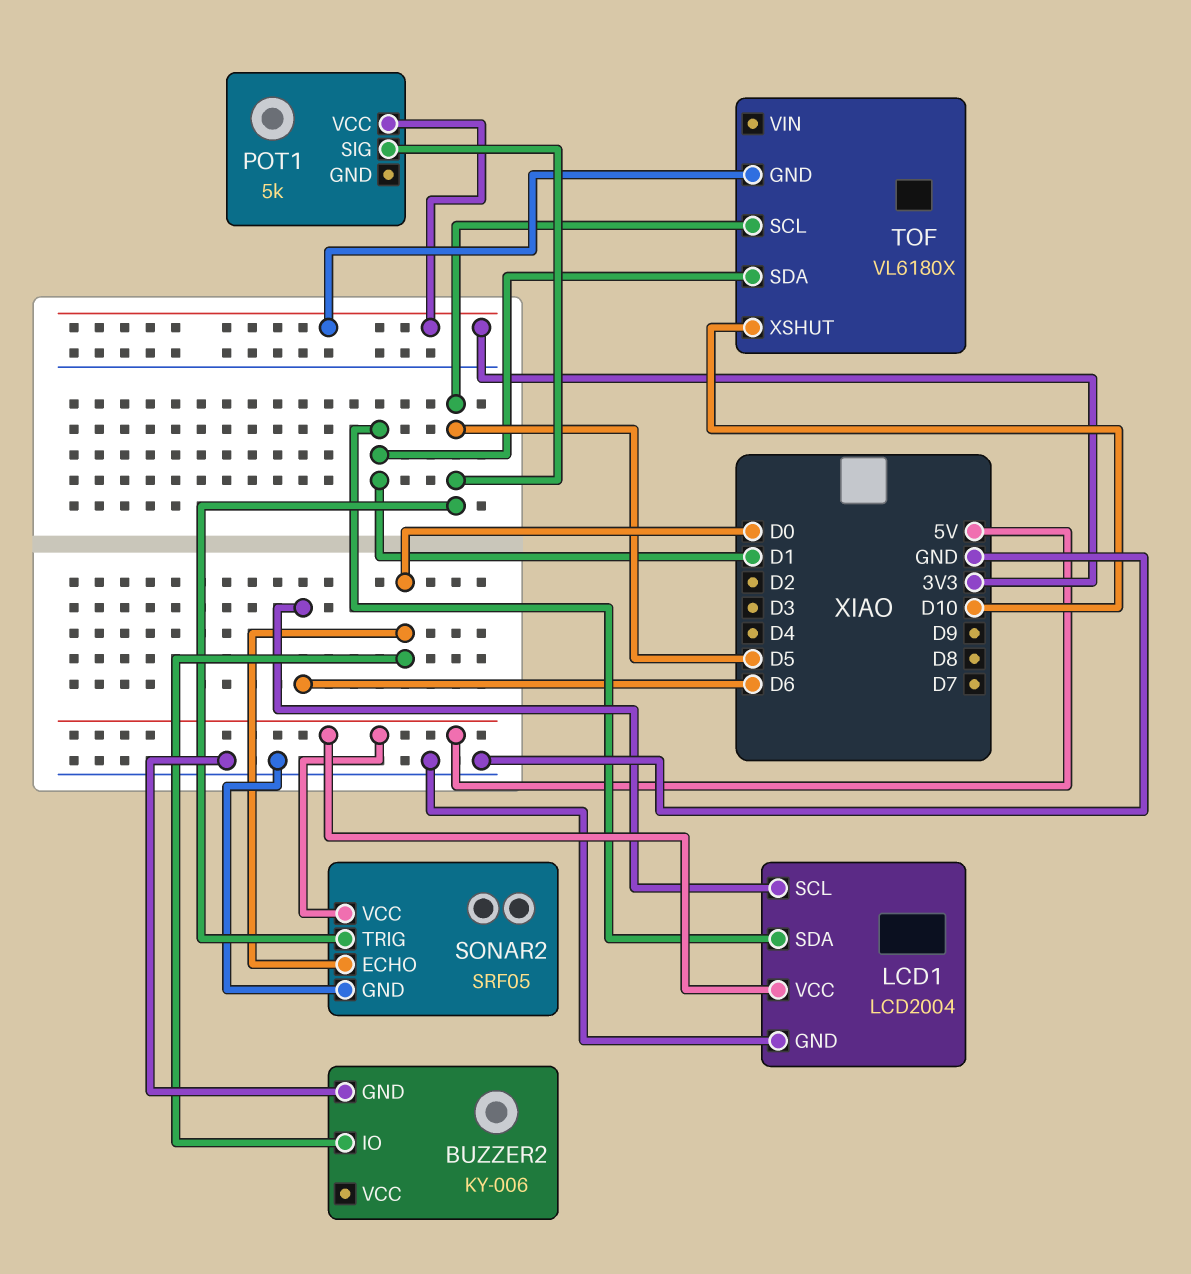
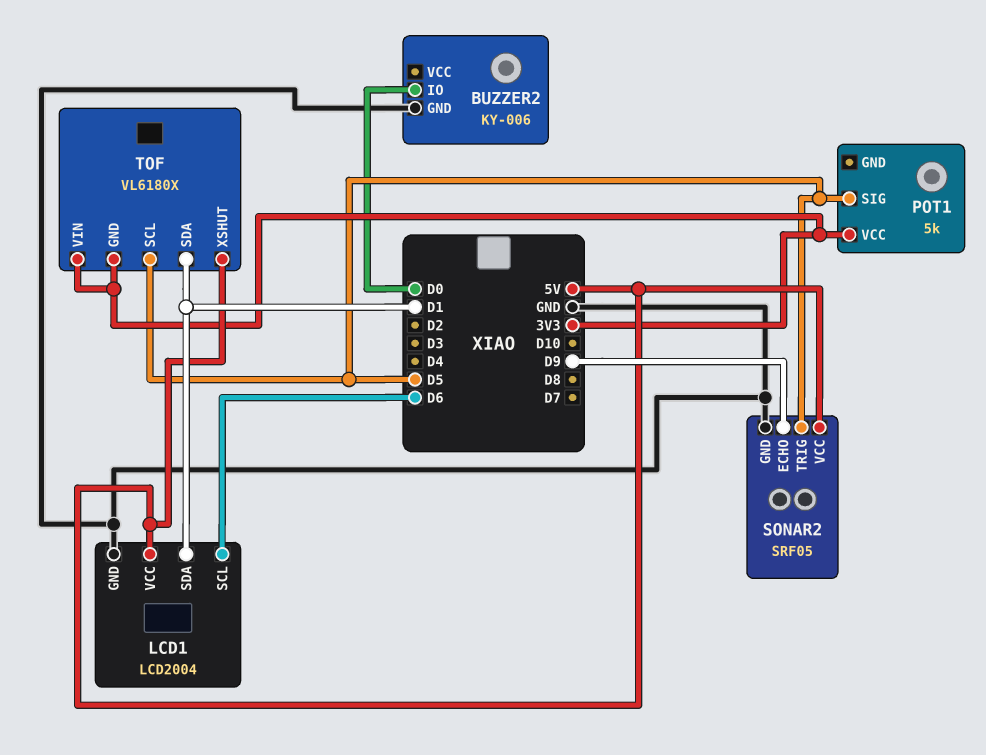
SONAR2 pin ECHO: D0 -> D9
TOF pin VIN: none -> 3V3
TOF pin XSHUT: D10 -> 5V

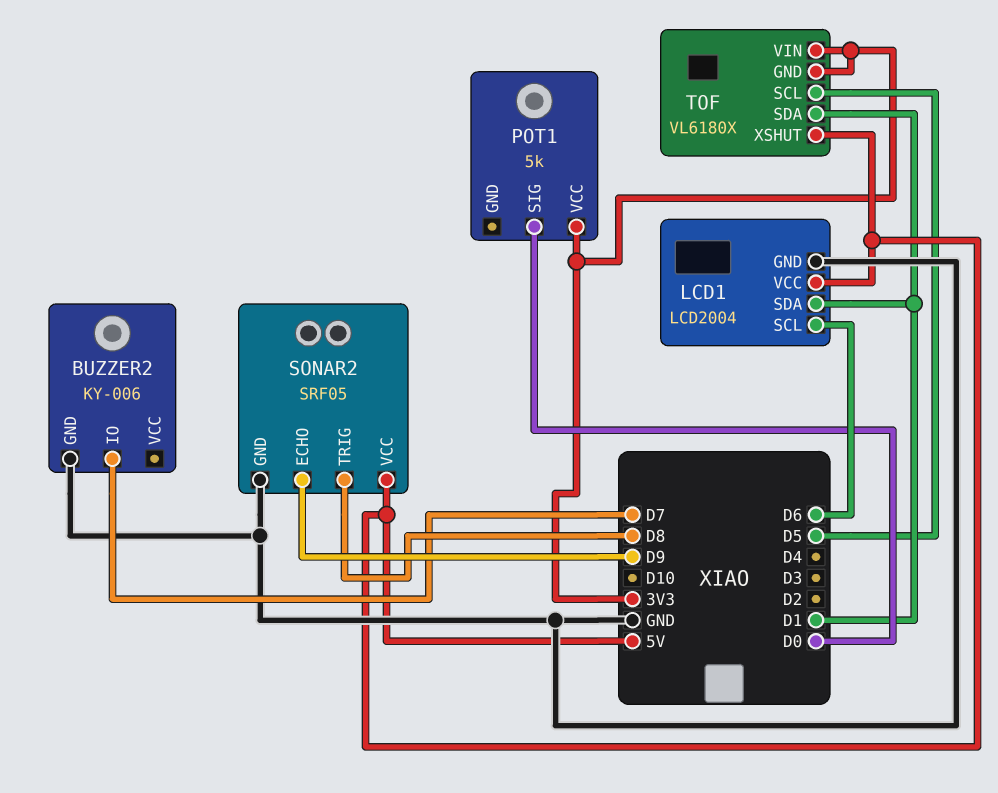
BUZZER2 pin IO: D0 -> D7
POT1 pin SIG: D5 -> D0
SONAR2 pin TRIG: D5 -> D8

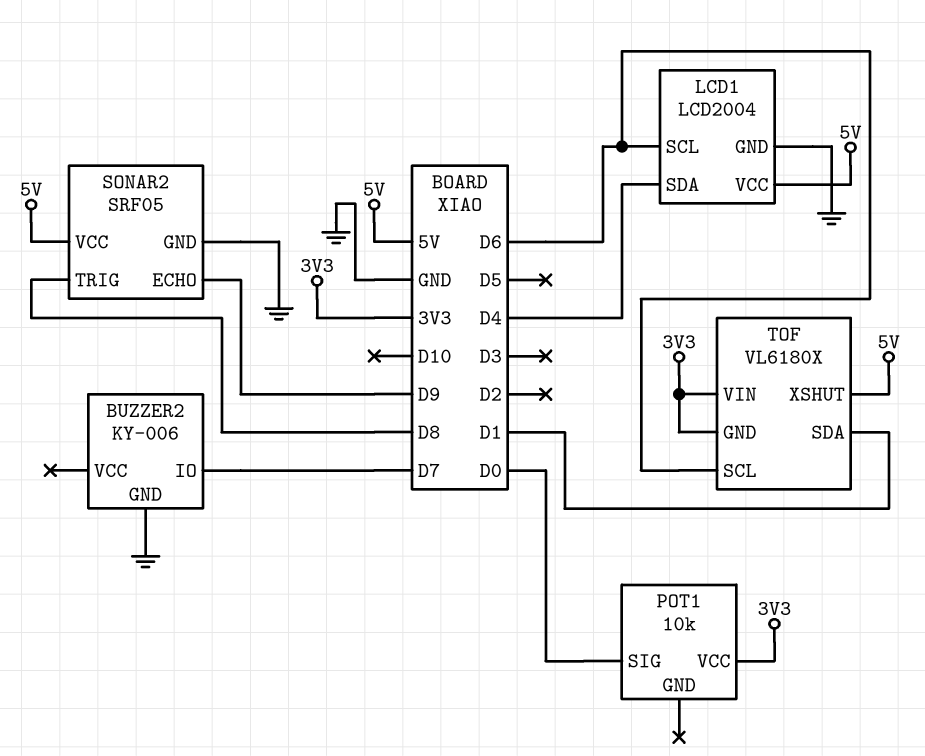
LCD1 pin SDA: D1 -> D4
POT1: 5k -> 10k
TOF pin SCL: D5 -> D6

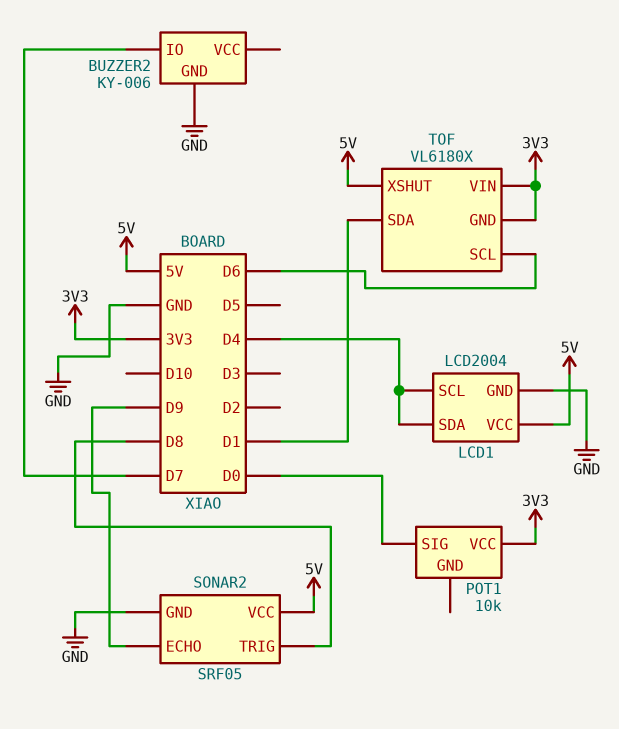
LCD1 pin SCL: D6 -> D4

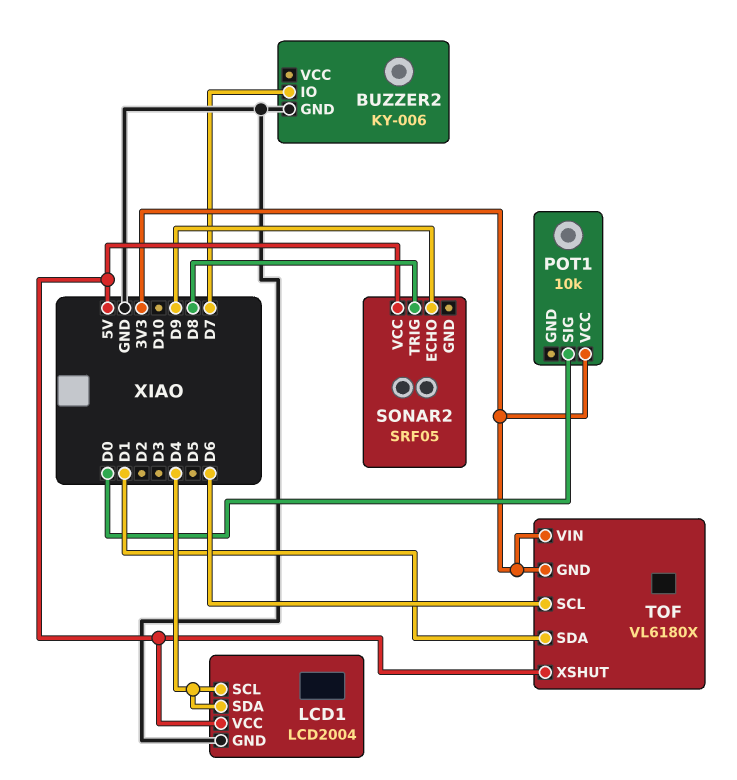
SONAR2 pin GND: GND -> none

